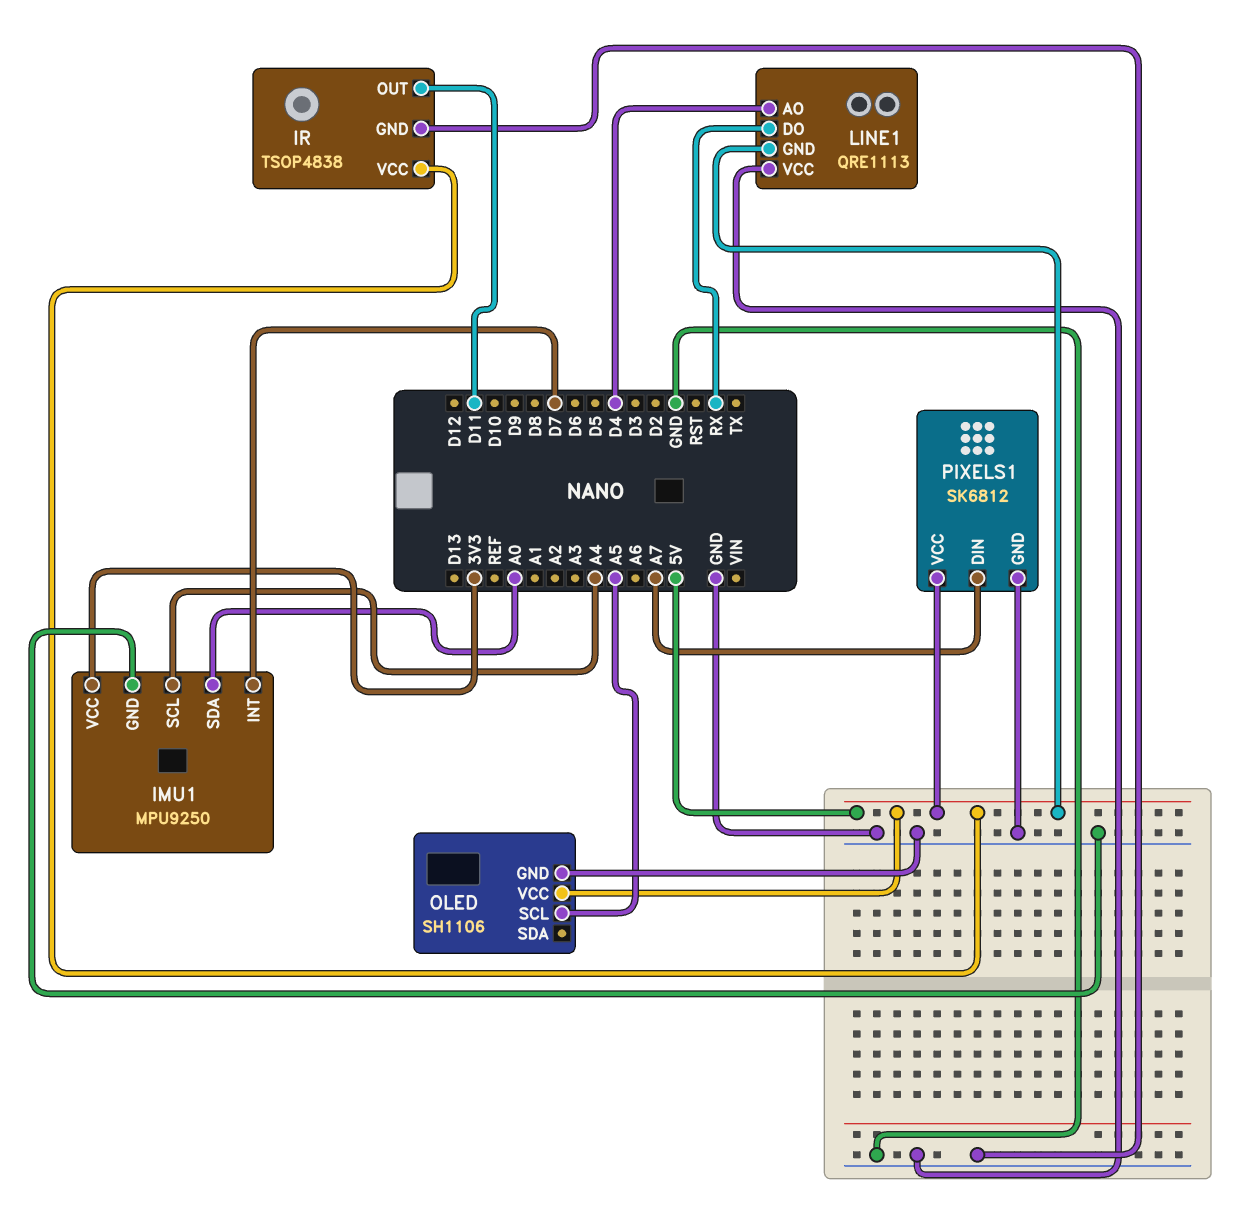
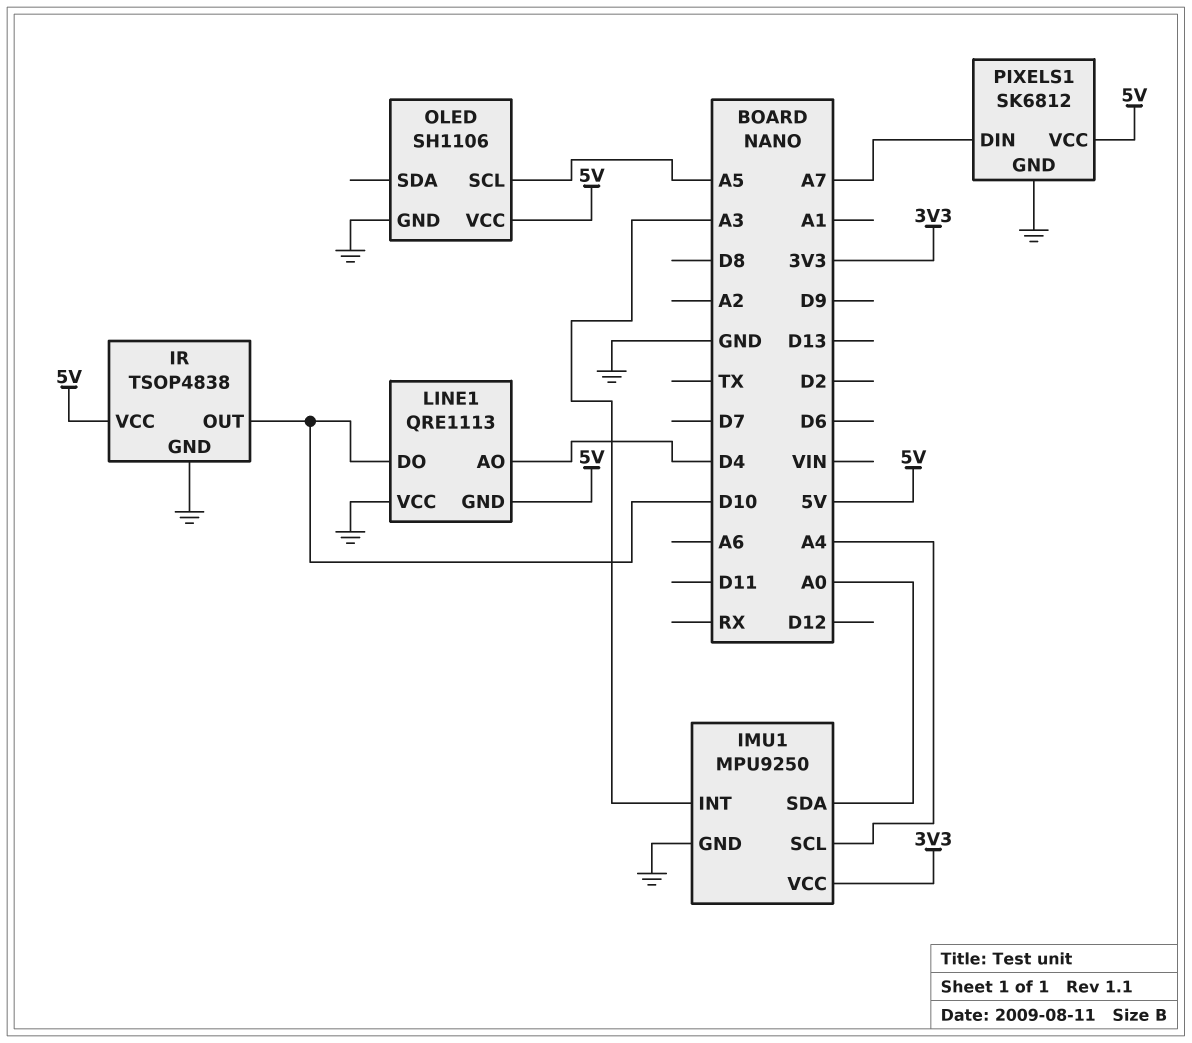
IMU1 pin INT: D7 -> A3
IR pin OUT: D11 -> D10
LINE1 pin DO: RX -> D10

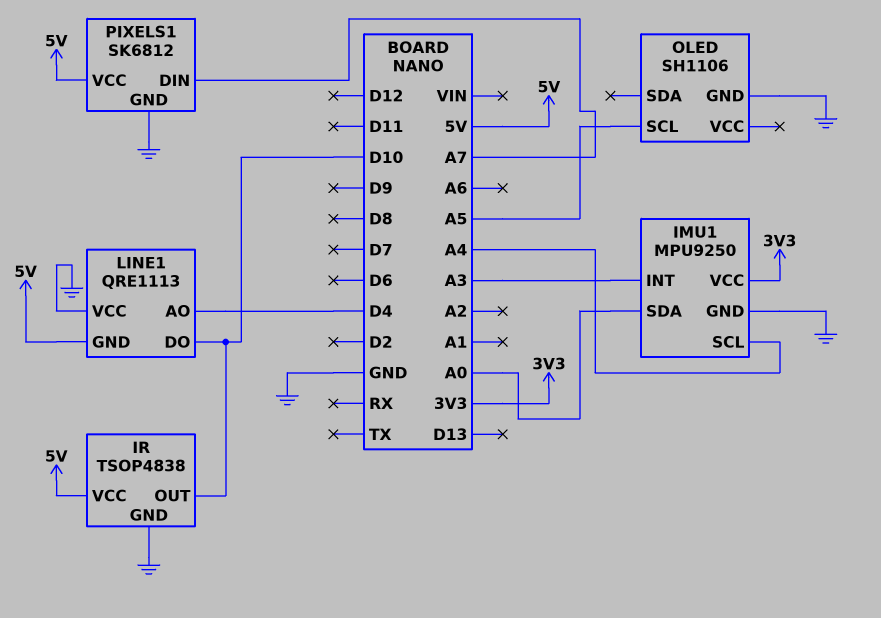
OLED pin VCC: 5V -> none

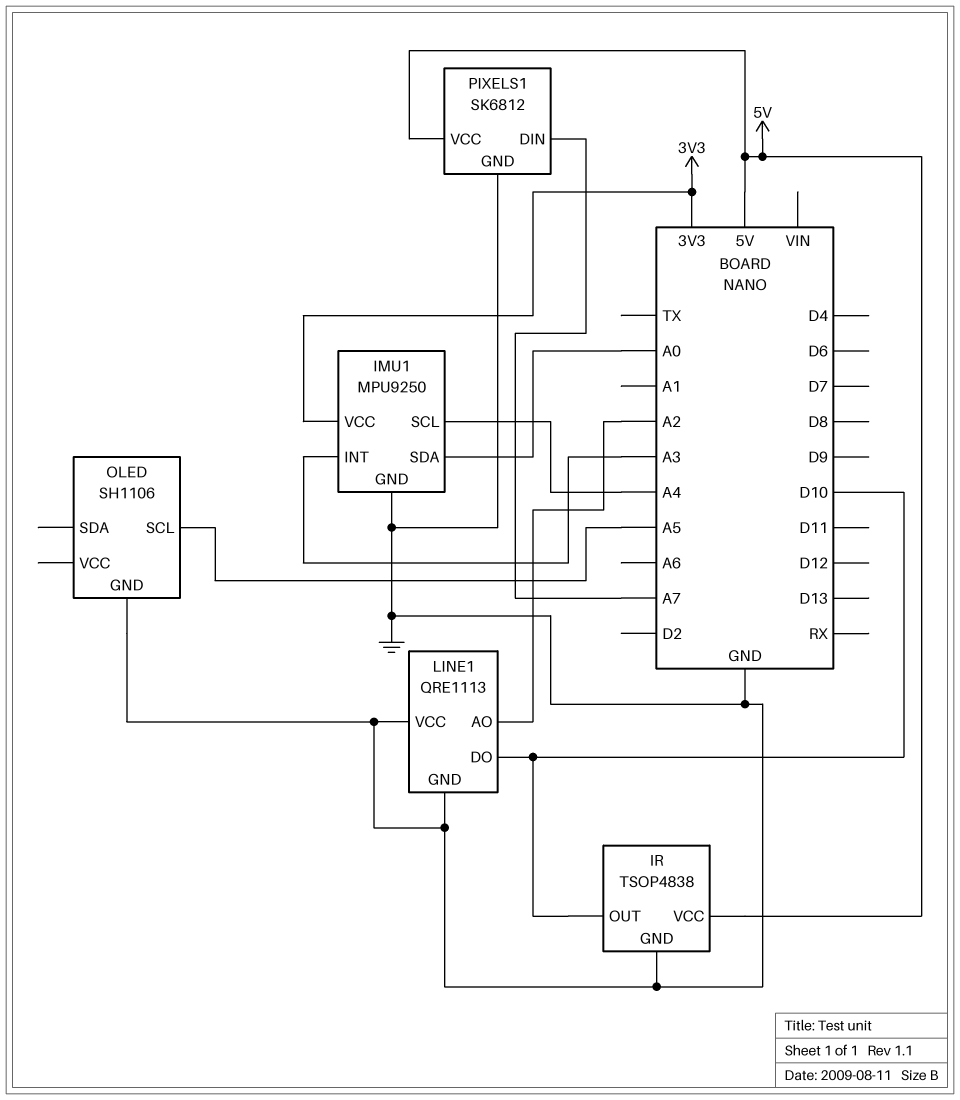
LINE1 pin AO: D4 -> A2
LINE1 pin GND: 5V -> GND

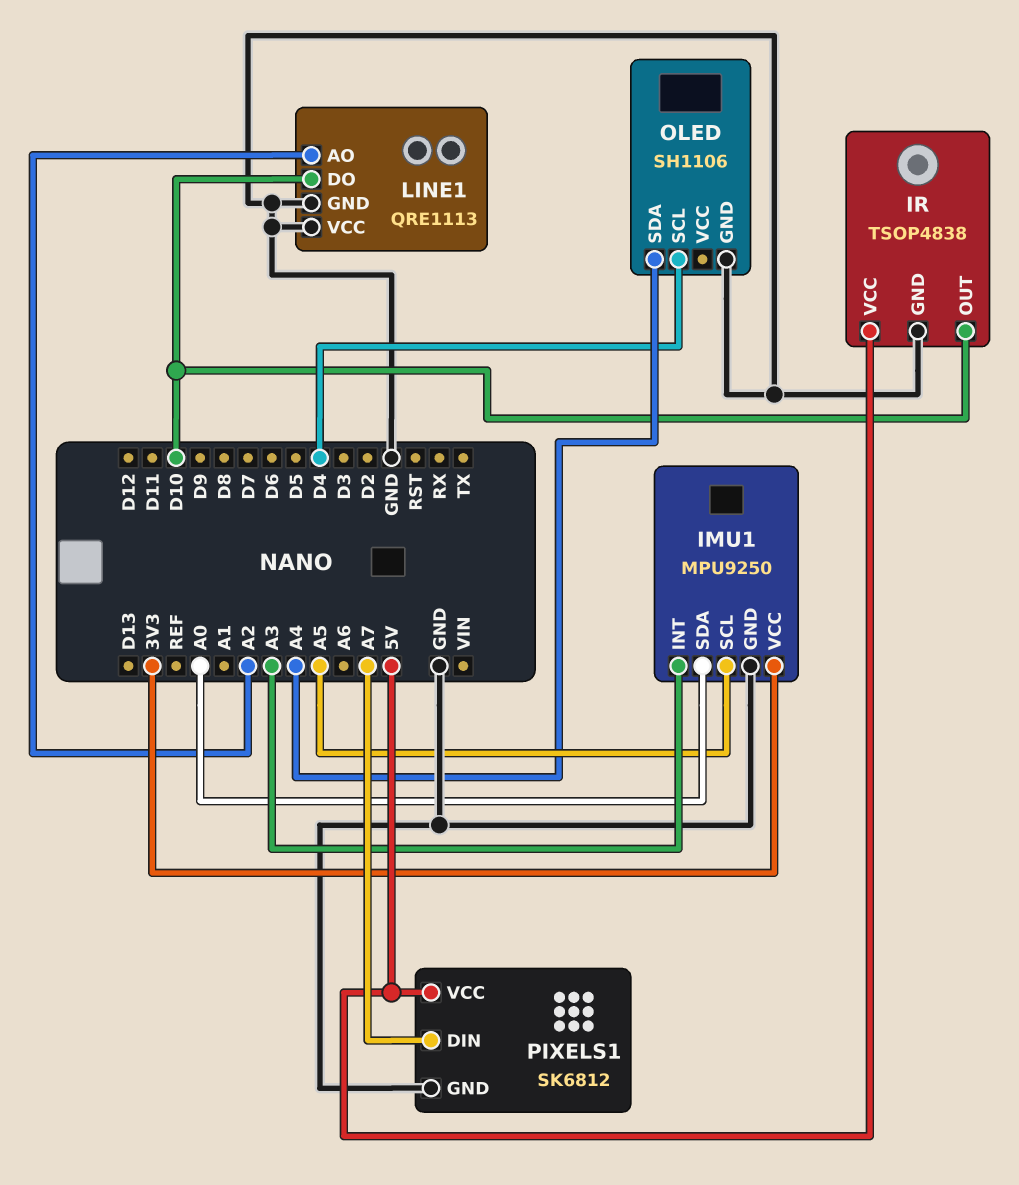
IMU1 pin SCL: A4 -> A5
OLED pin SCL: A5 -> D4
OLED pin SDA: none -> A4

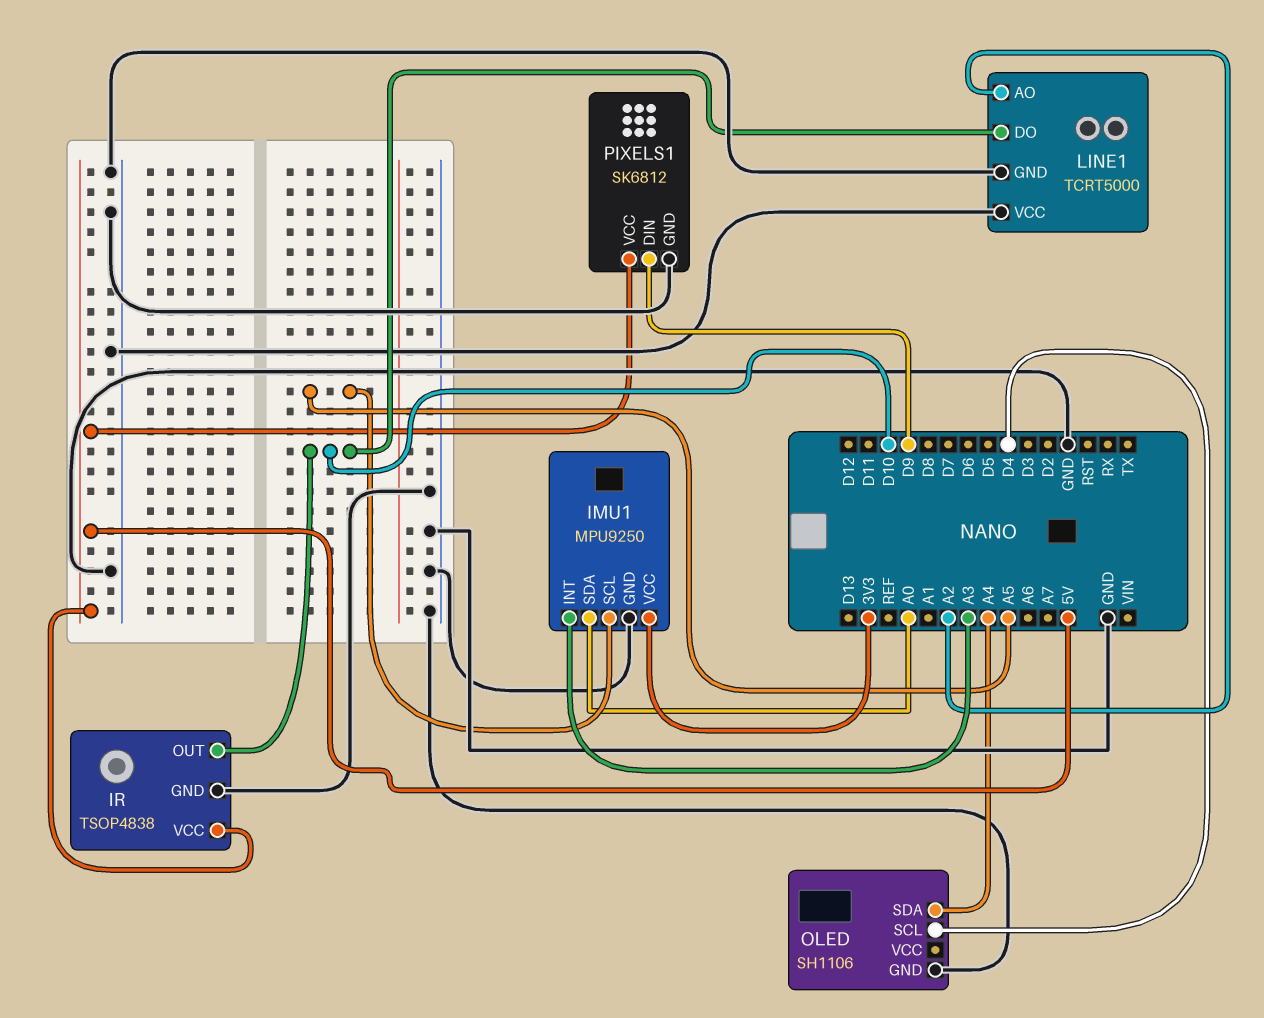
LINE1: QRE1113 -> TCRT5000
PIXELS1 pin DIN: A7 -> D9

